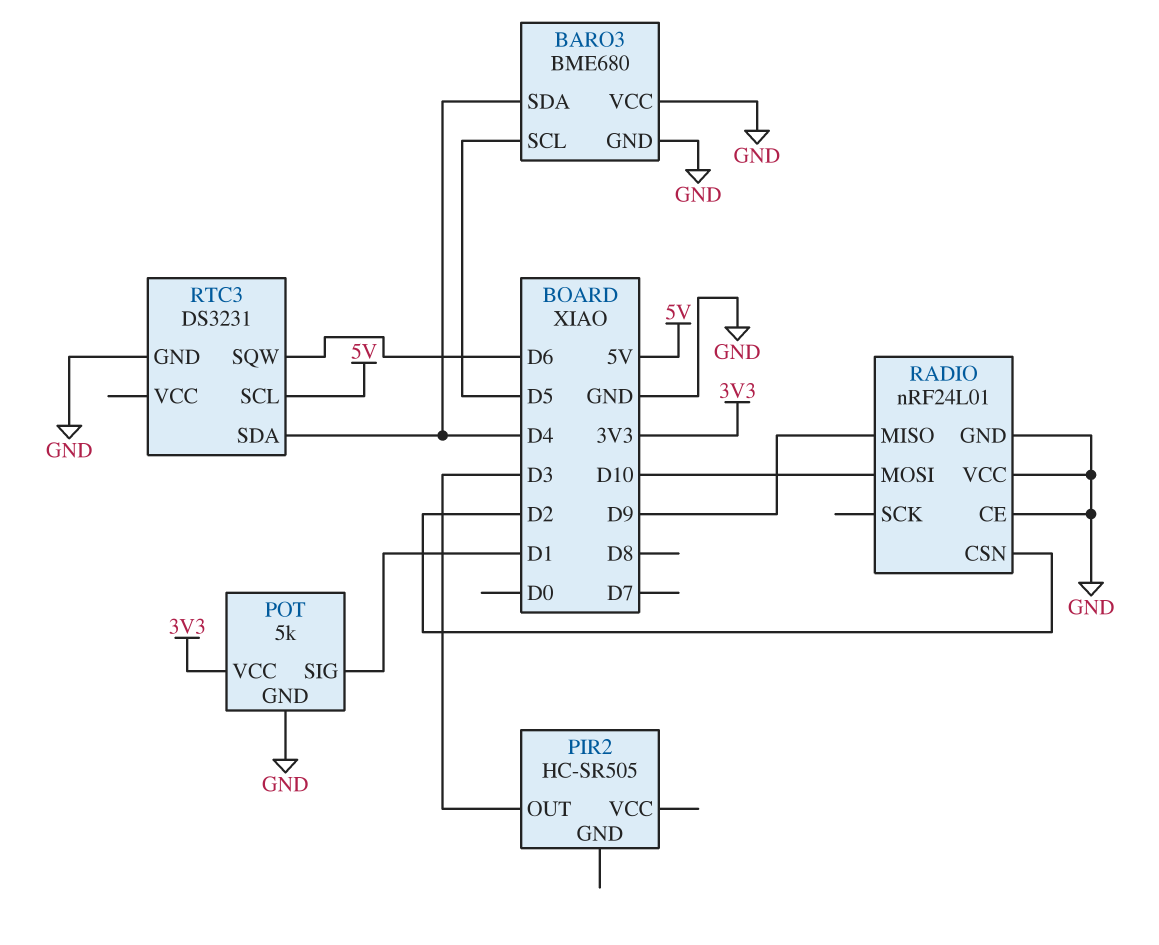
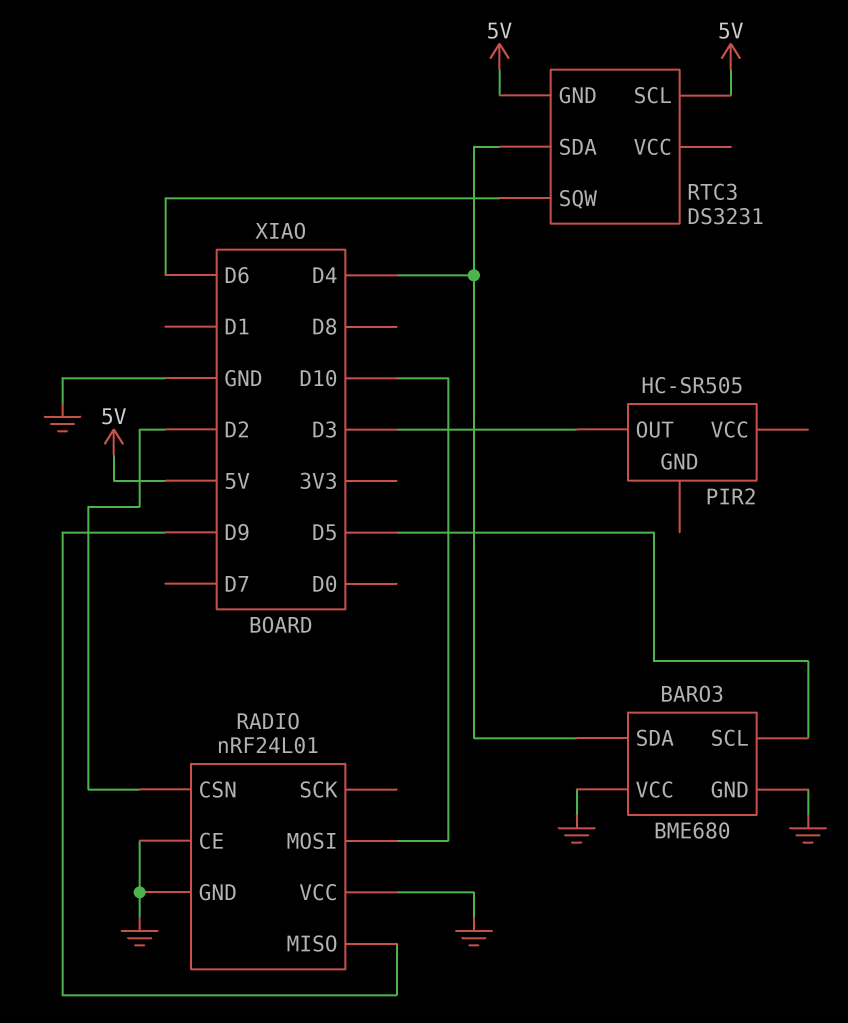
POT: 5k -> none
POT pin GND: GND -> none
POT pin SIG: D1 -> none
POT pin VCC: 3V3 -> none
RTC3 pin GND: GND -> 5V

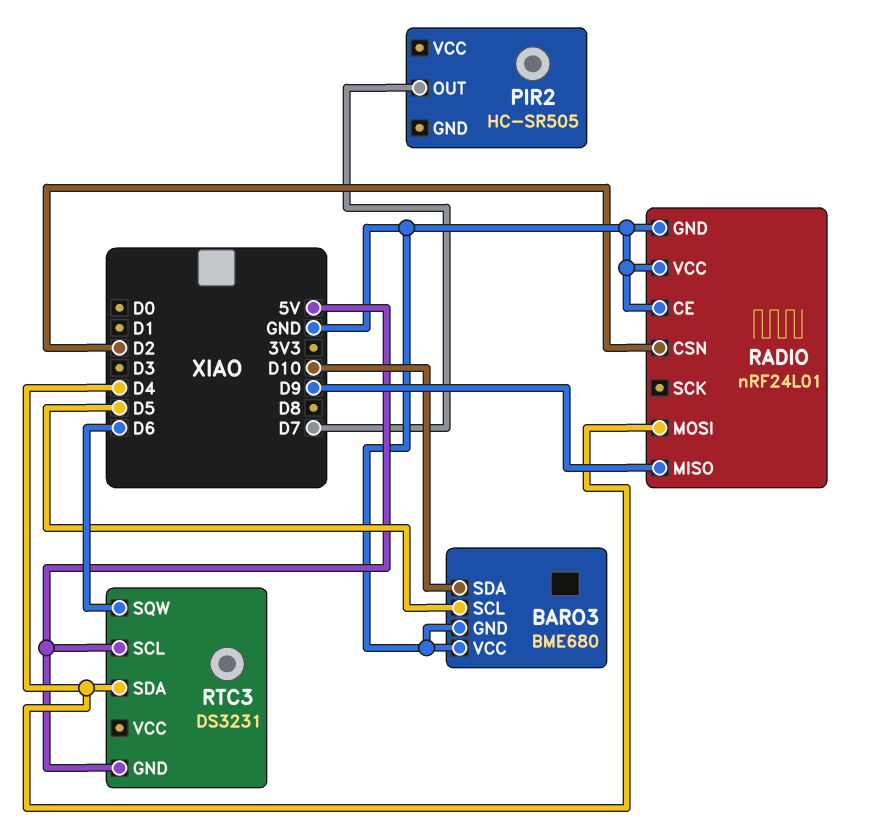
BARO3 pin SDA: D4 -> D10
PIR2 pin OUT: D3 -> D7
RADIO pin MOSI: D10 -> D4

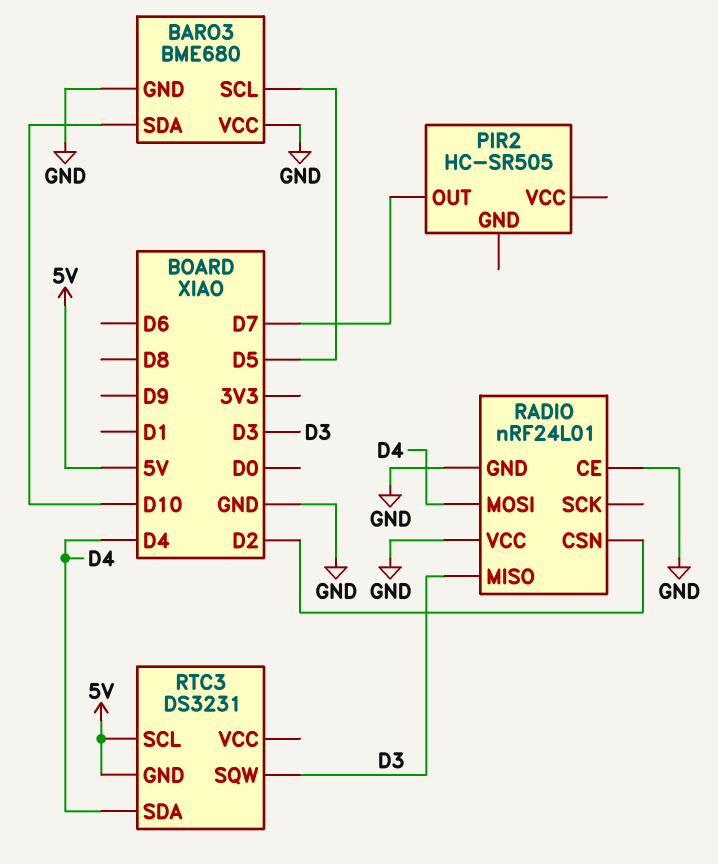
RADIO pin MISO: D9 -> D3
RTC3 pin SQW: D6 -> D3

